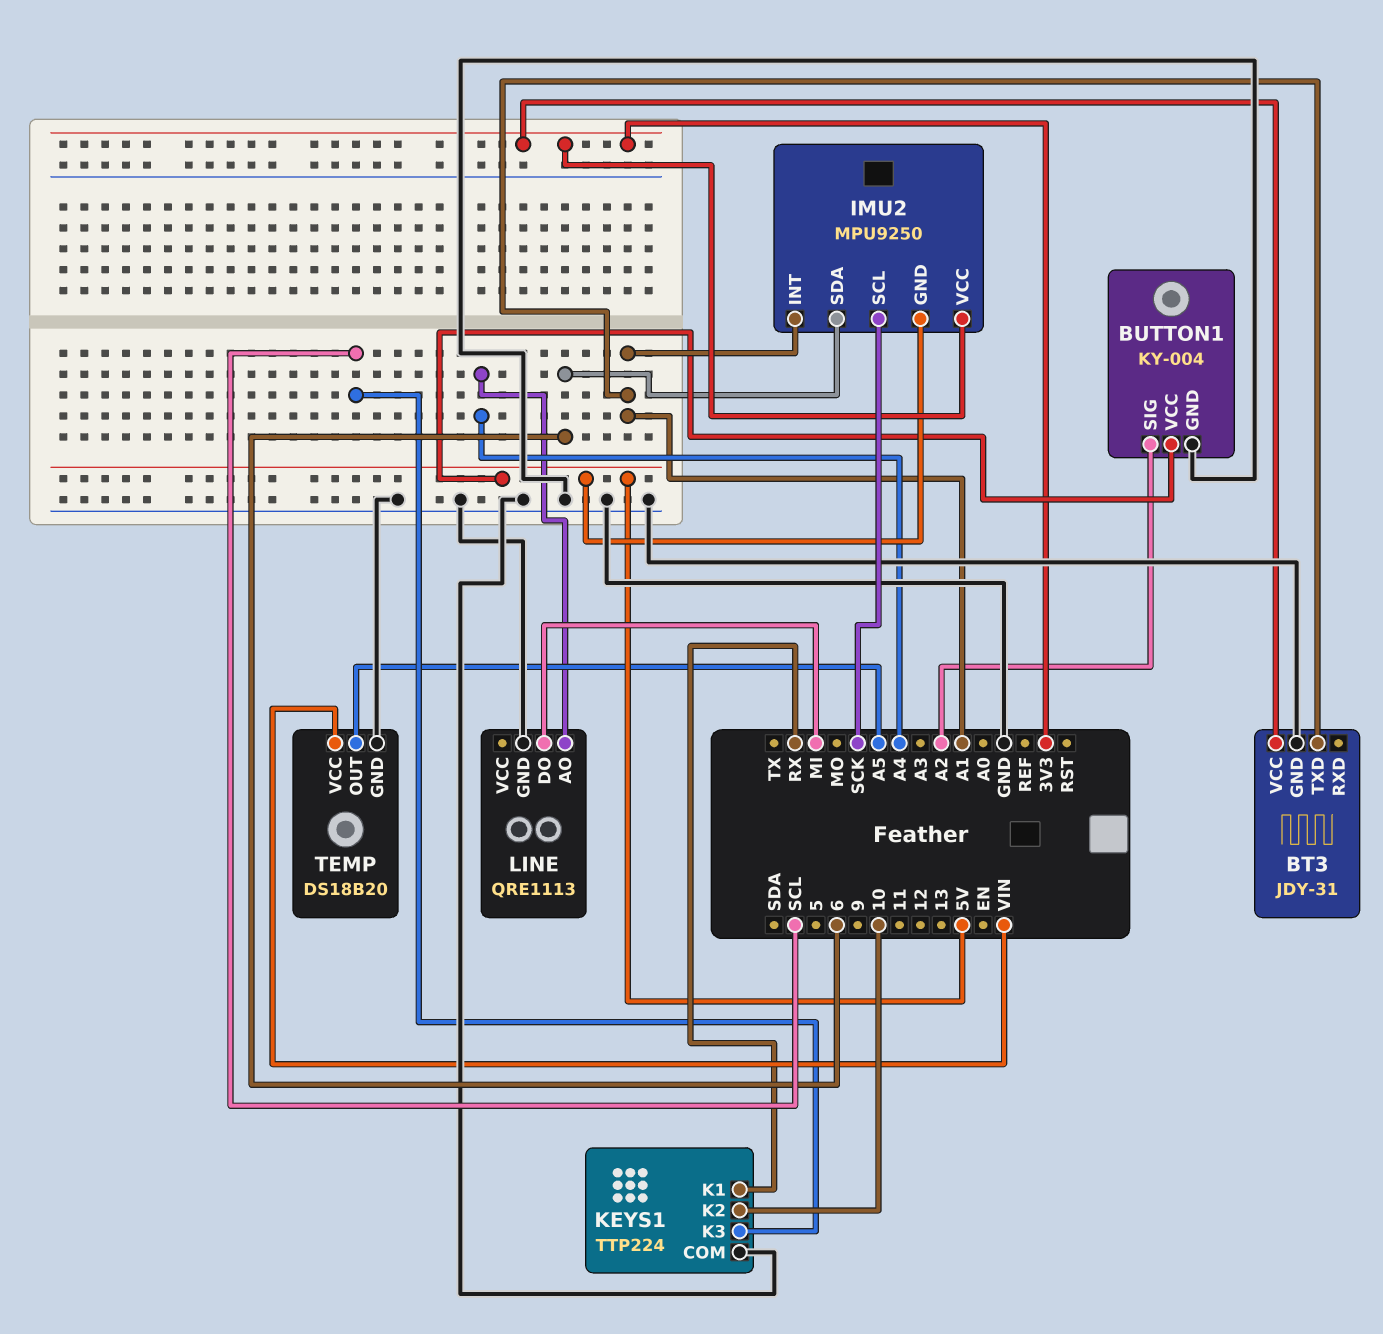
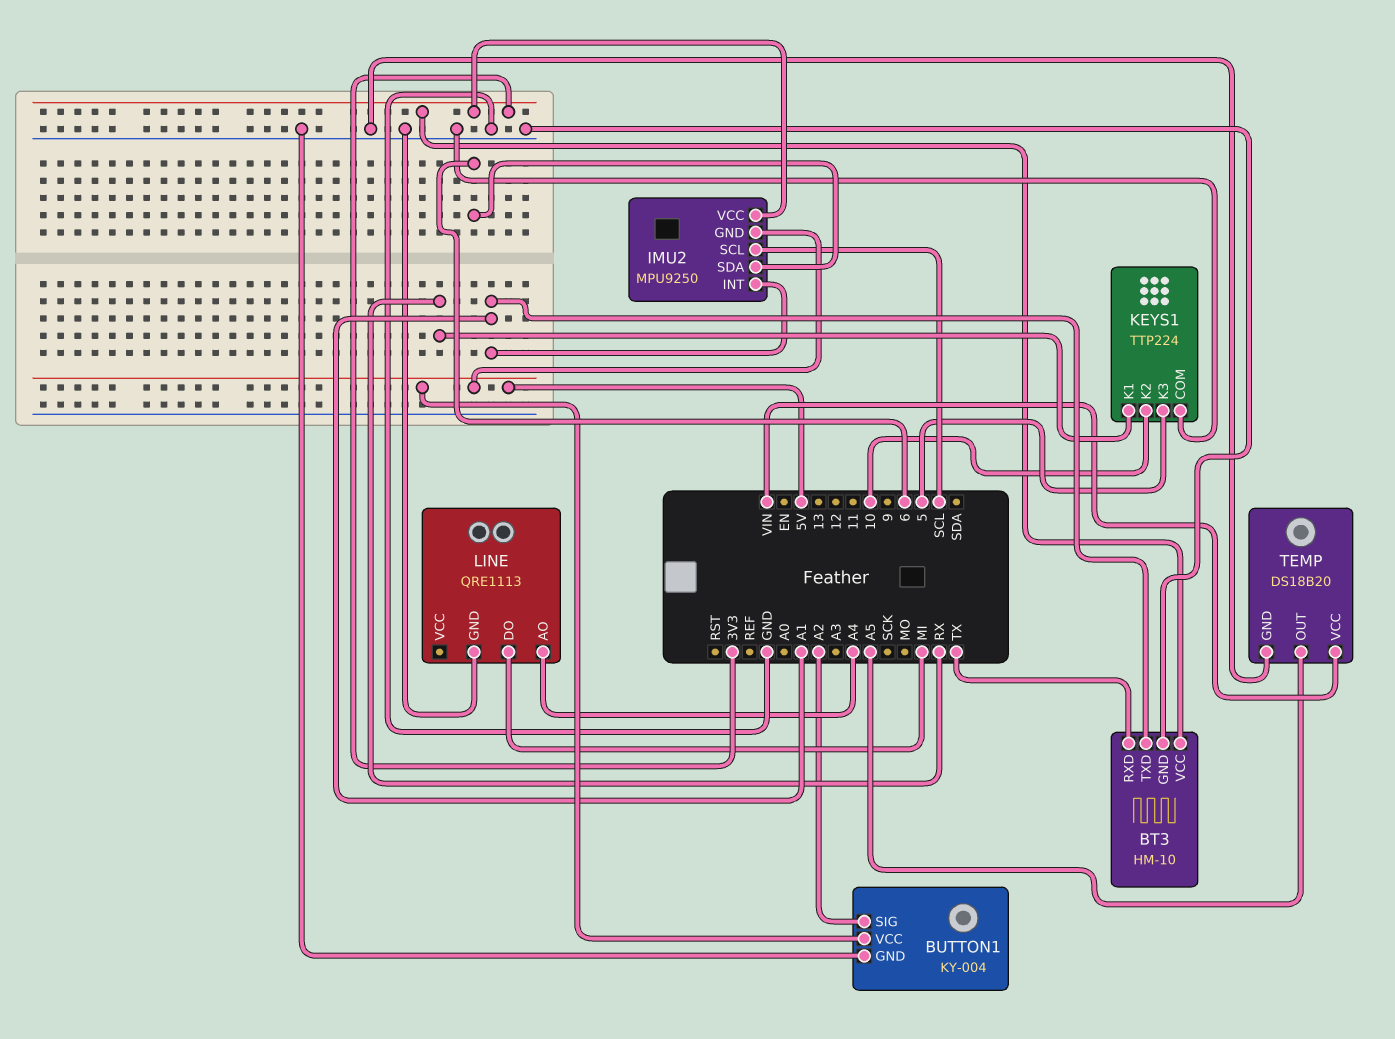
BT3: JDY-31 -> HM-10
BT3 pin RXD: none -> TX
IMU2 pin SCL: SCK -> SCL
KEYS1 pin K3: SCL -> 5

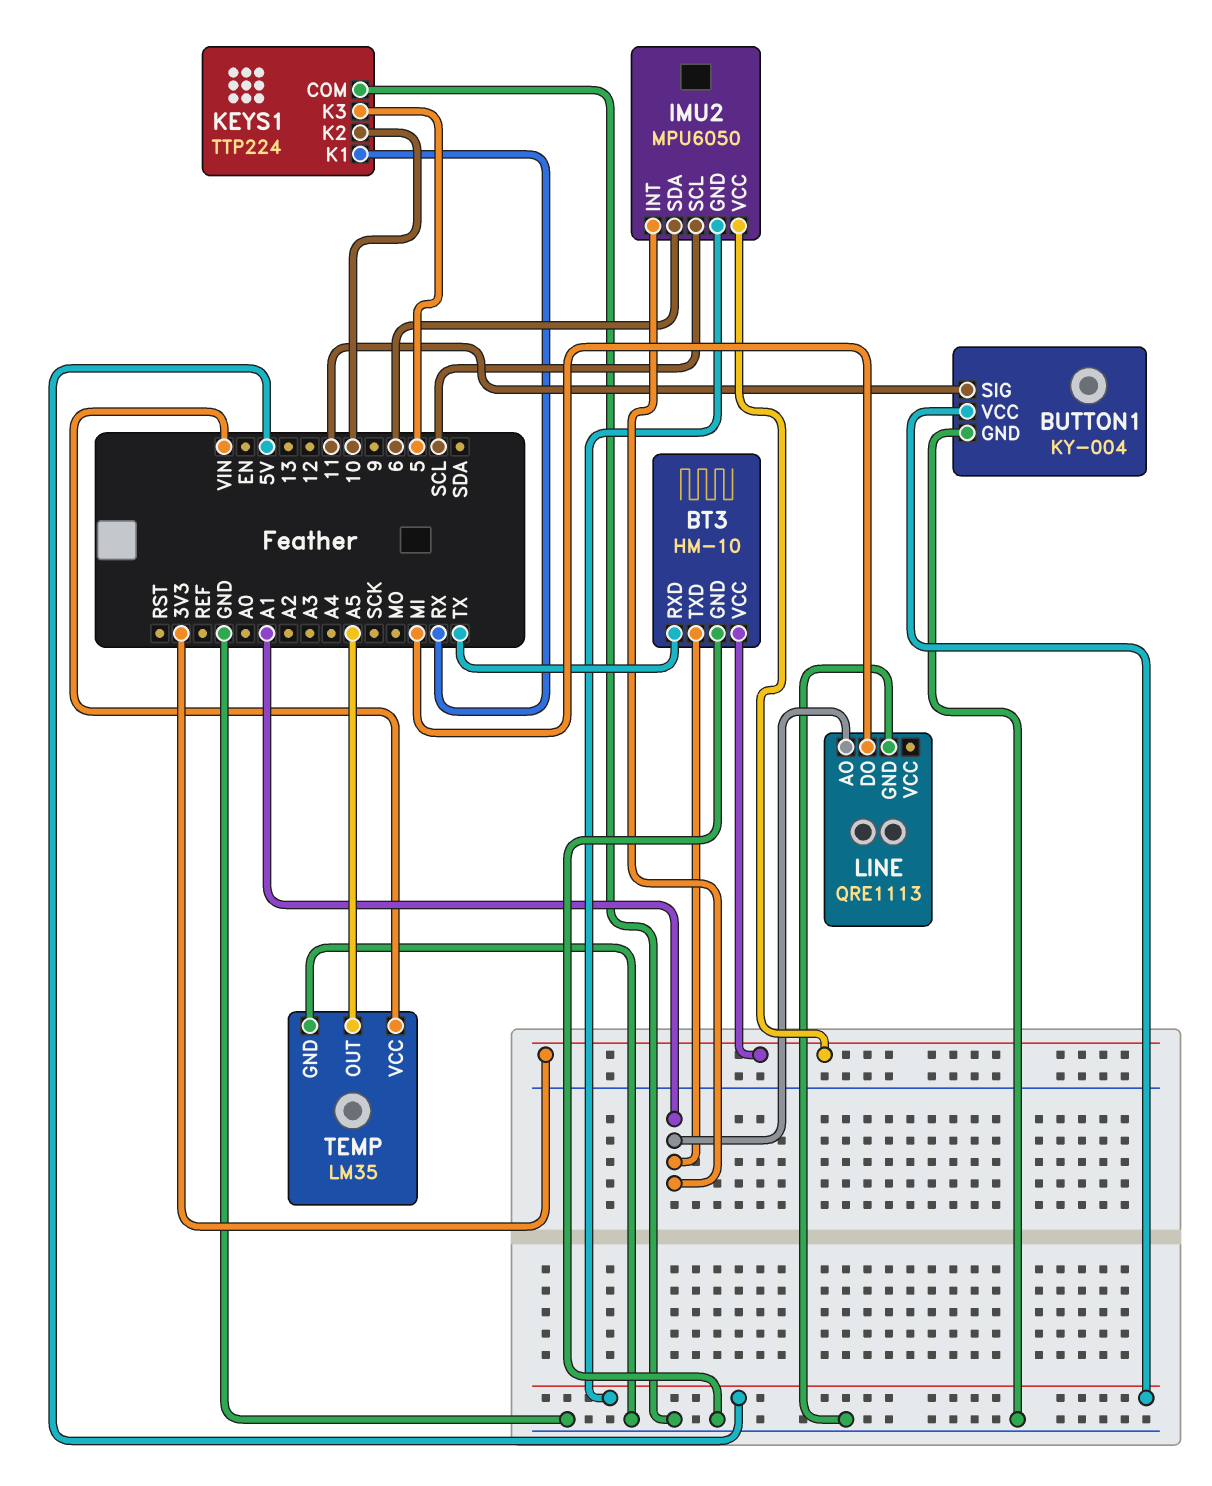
BUTTON1 pin SIG: A2 -> 11
IMU2: MPU9250 -> MPU6050
LINE pin AO: A4 -> A1
TEMP: DS18B20 -> LM35

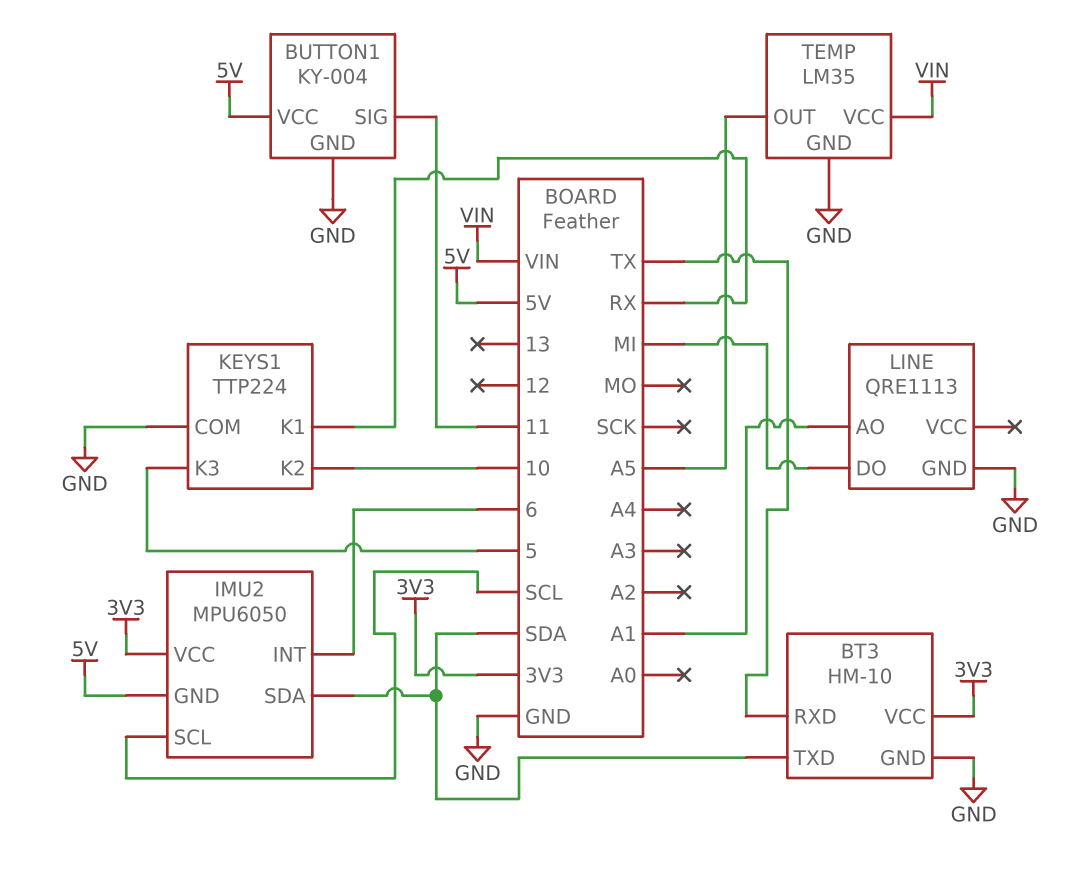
BT3 pin TXD: A1 -> SDA
IMU2 pin INT: A1 -> 6
IMU2 pin SDA: 6 -> SDA

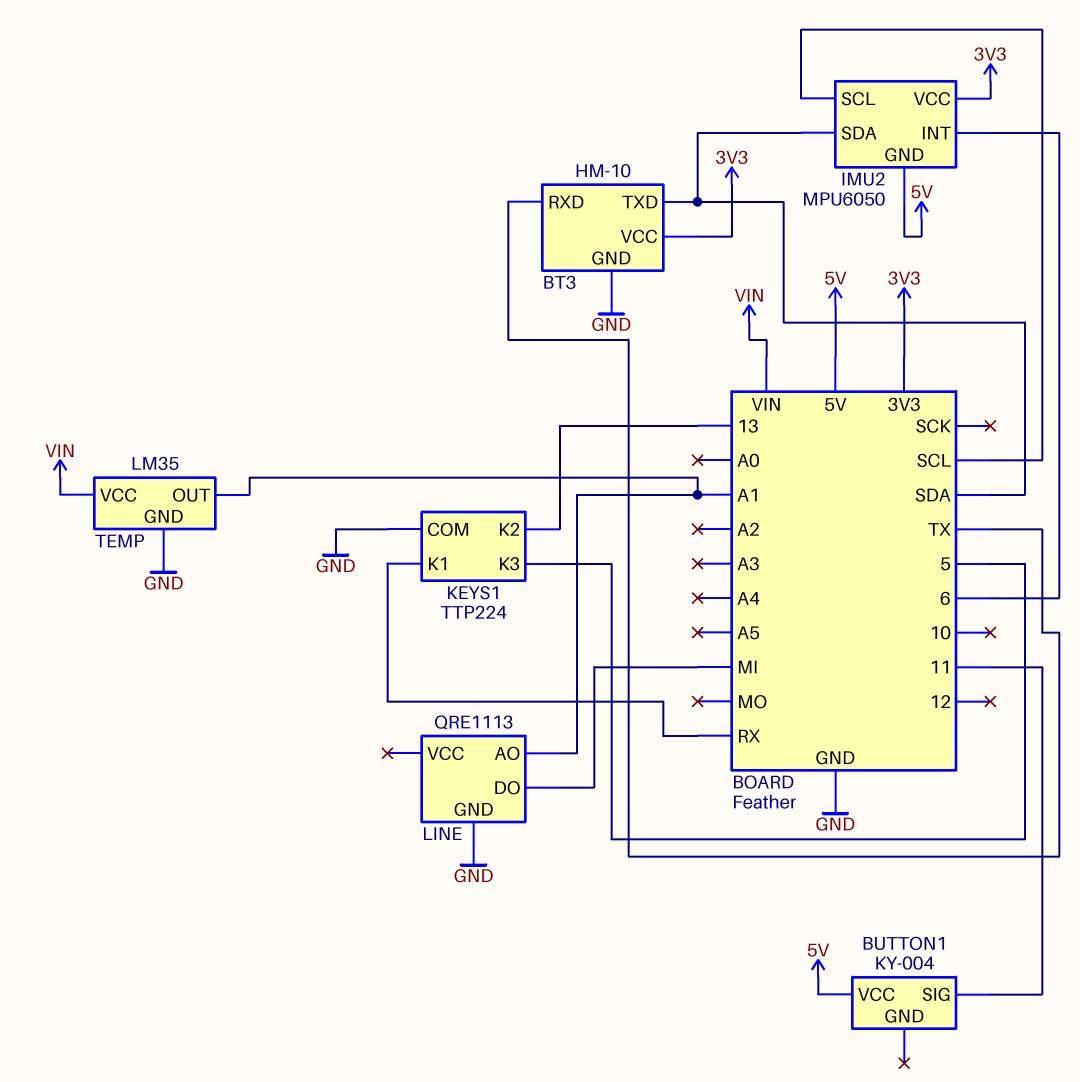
BUTTON1 pin GND: GND -> none
KEYS1 pin K2: 10 -> 13
TEMP pin OUT: A5 -> A1

